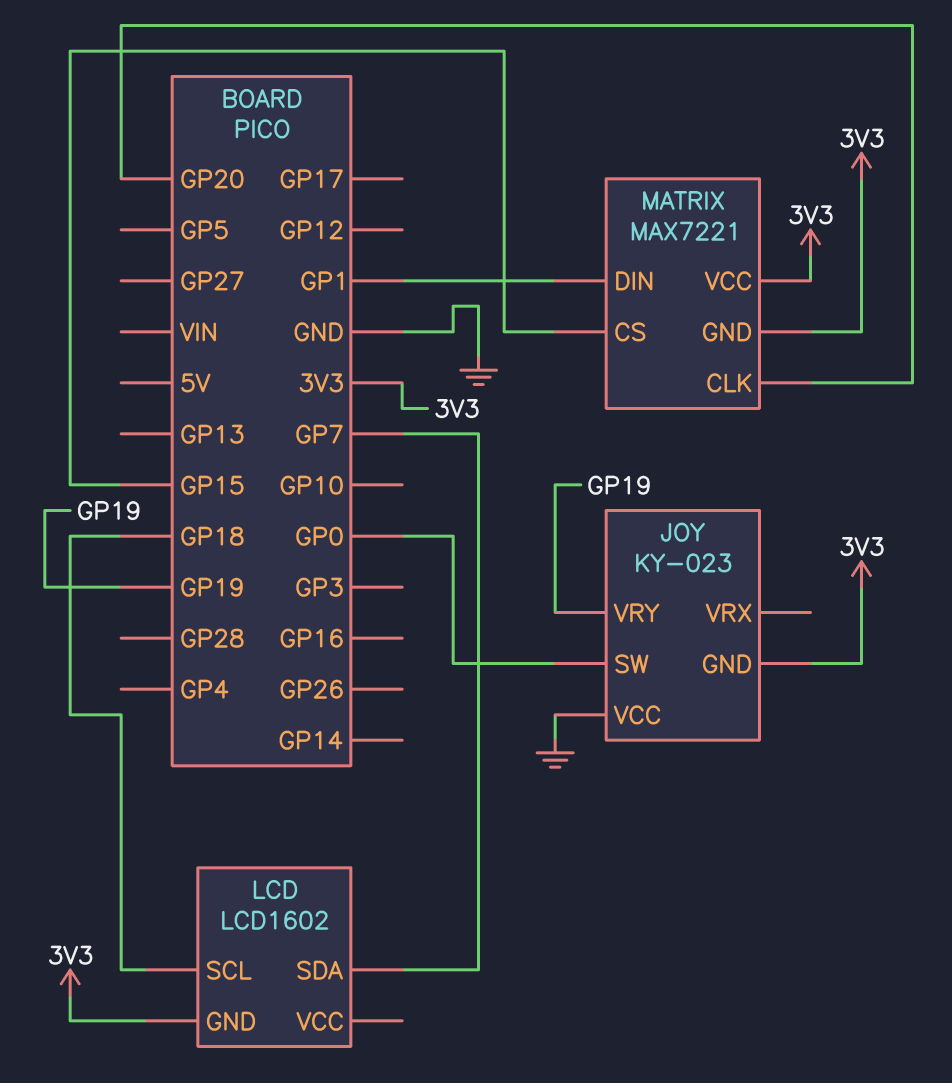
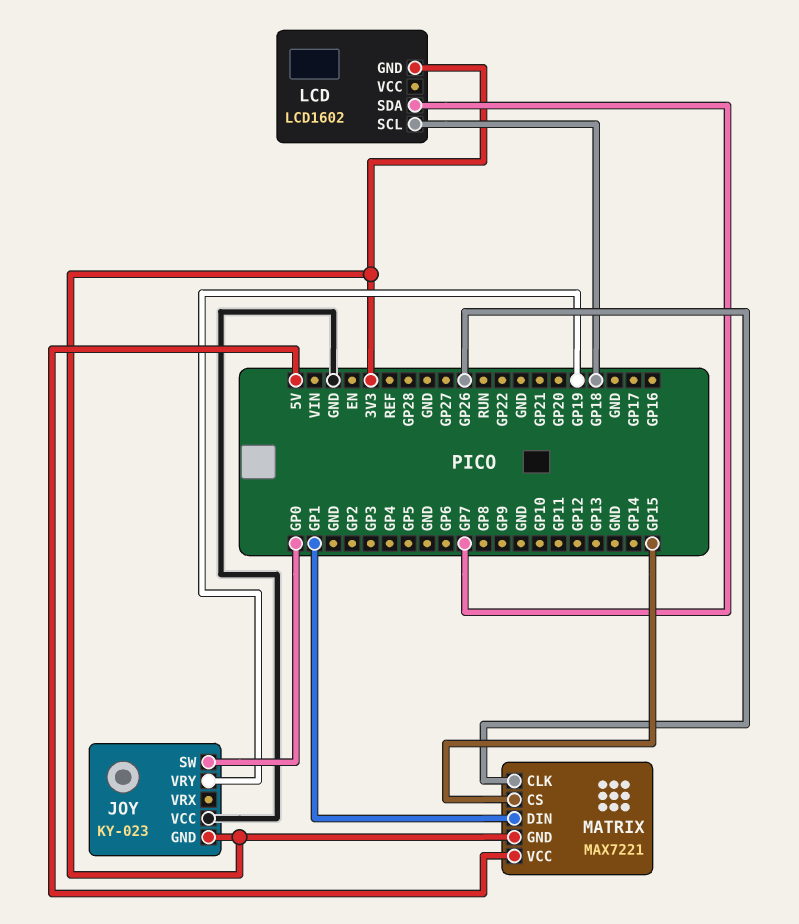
MATRIX pin CLK: GP20 -> GP26
MATRIX pin VCC: 3V3 -> 5V

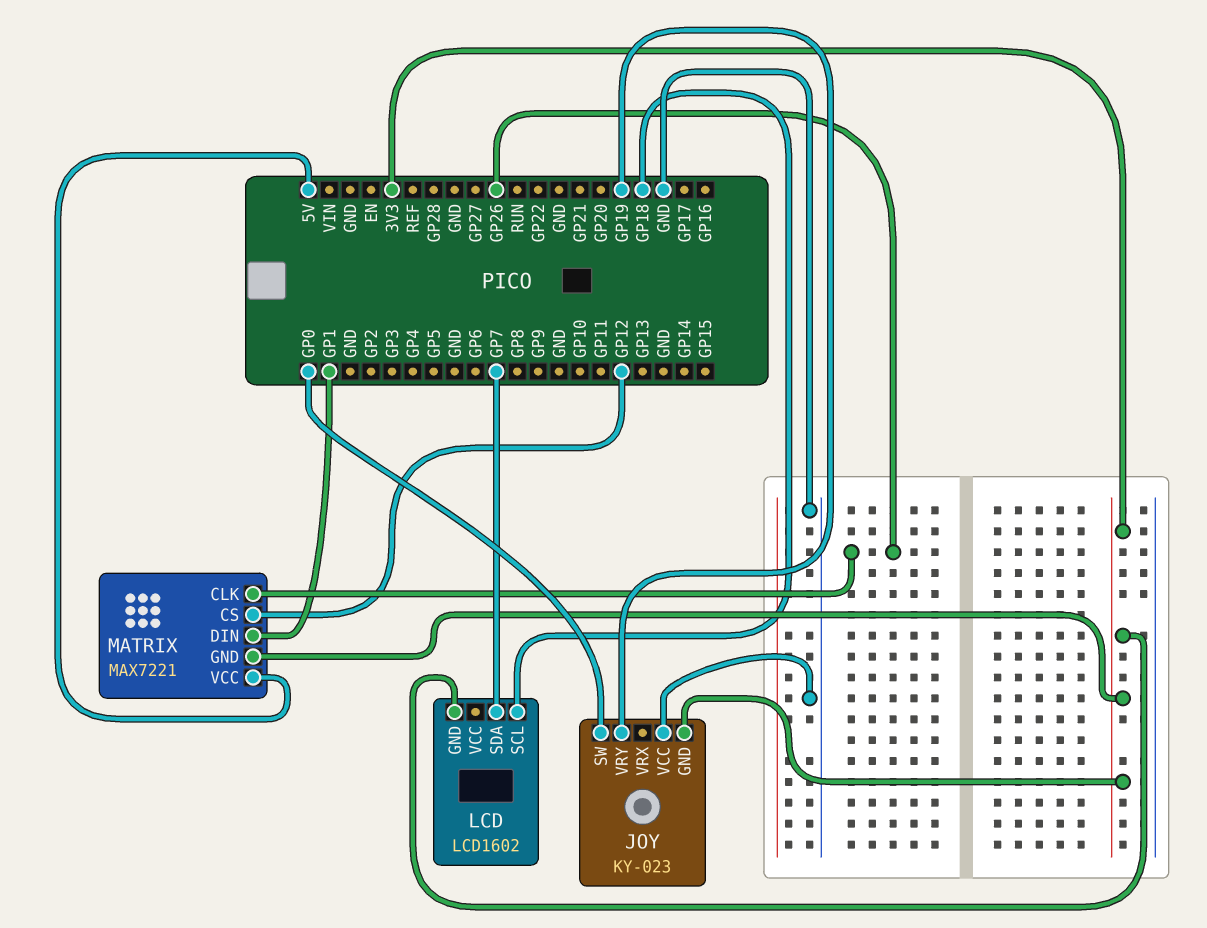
MATRIX pin CS: GP15 -> GP12

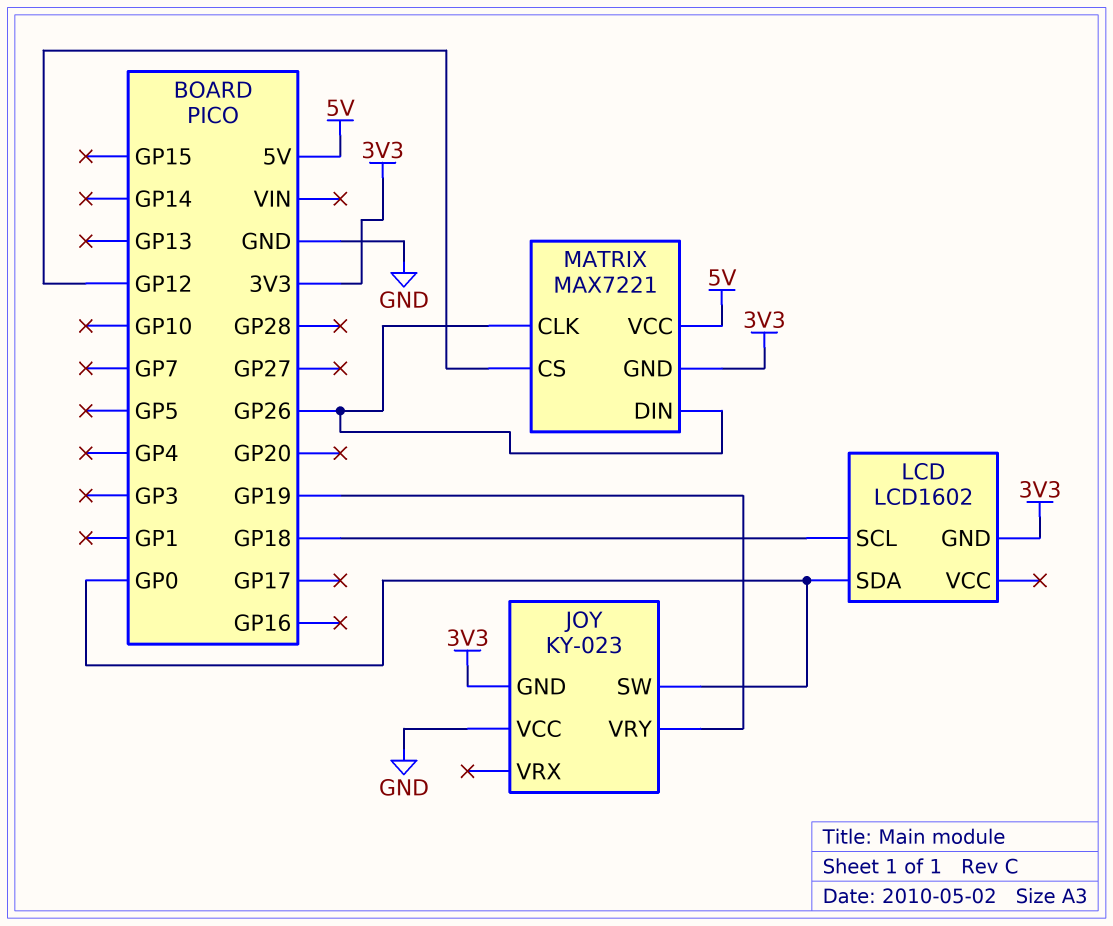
LCD pin SDA: GP7 -> GP0
MATRIX pin DIN: GP1 -> GP26

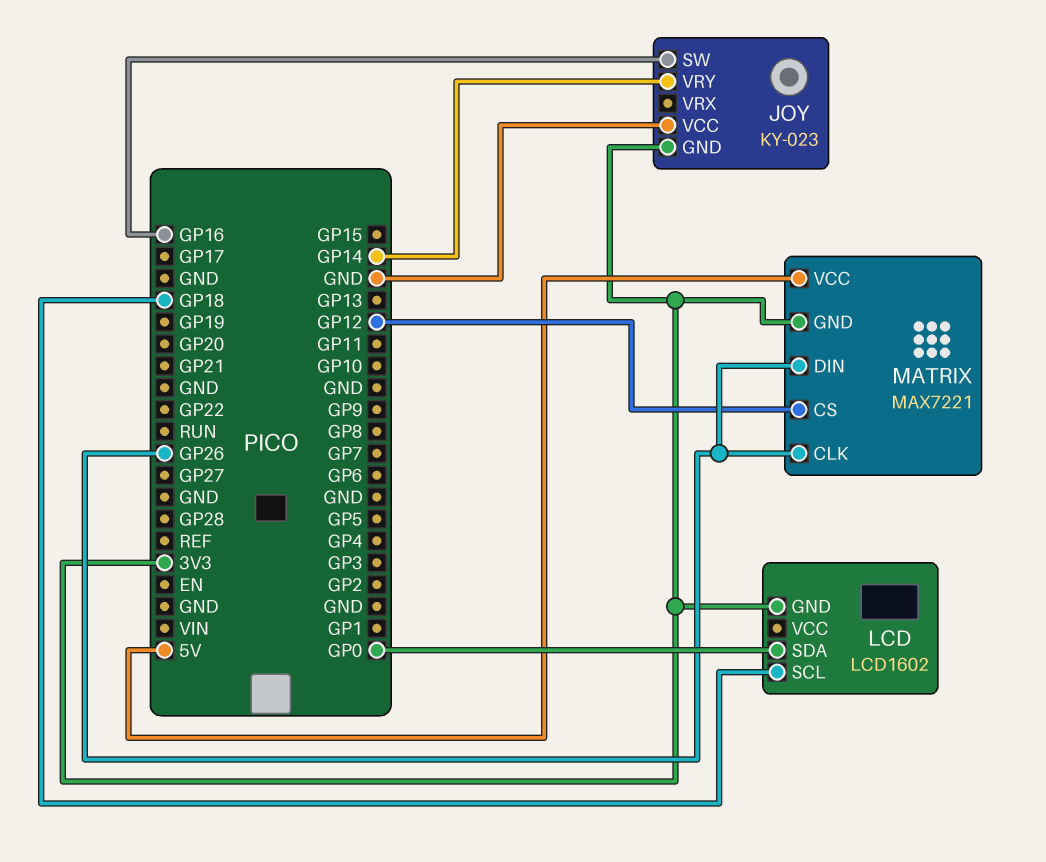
JOY pin SW: GP0 -> GP16
JOY pin VRY: GP19 -> GP14

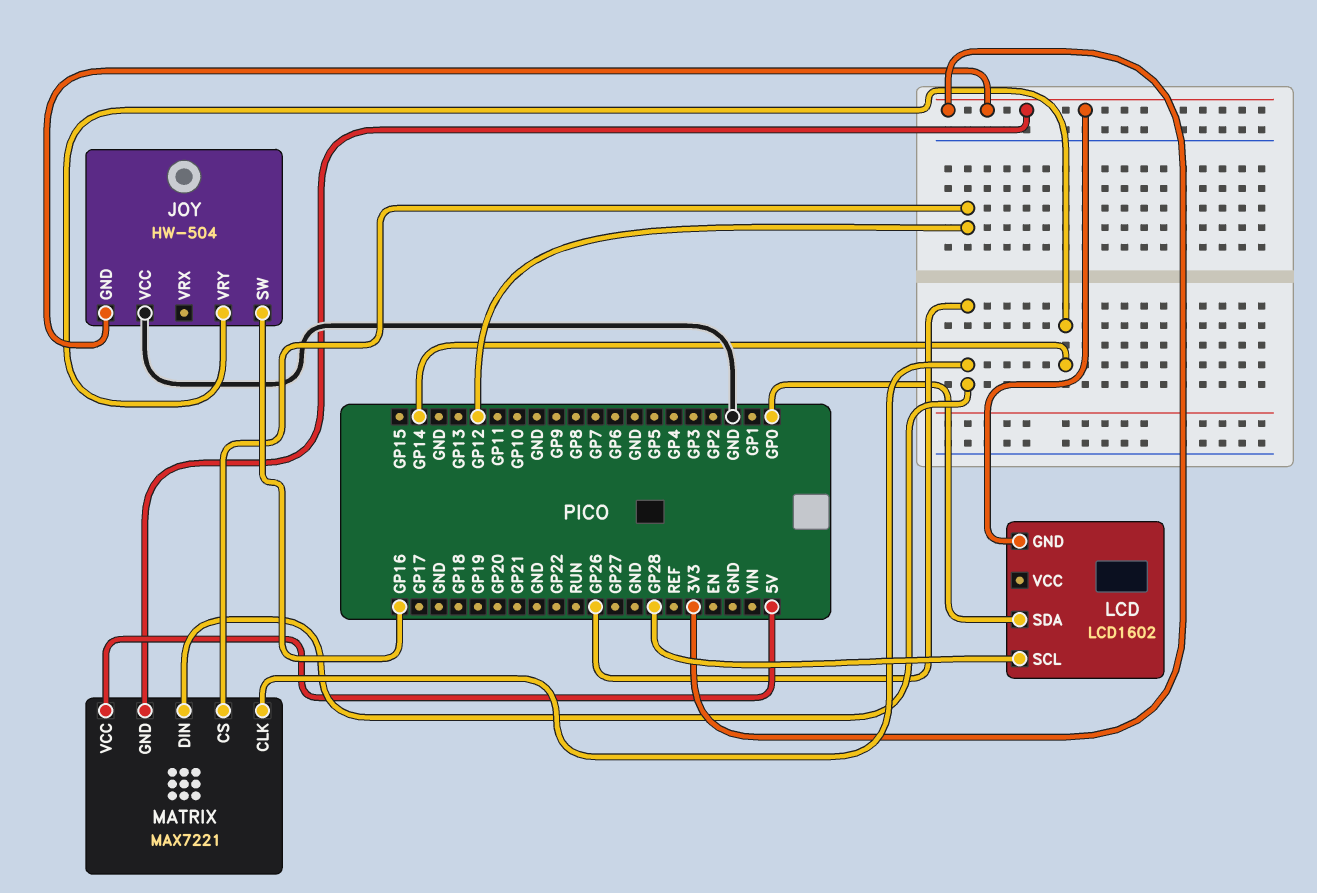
JOY: KY-023 -> HW-504
LCD pin SCL: GP18 -> GP28

